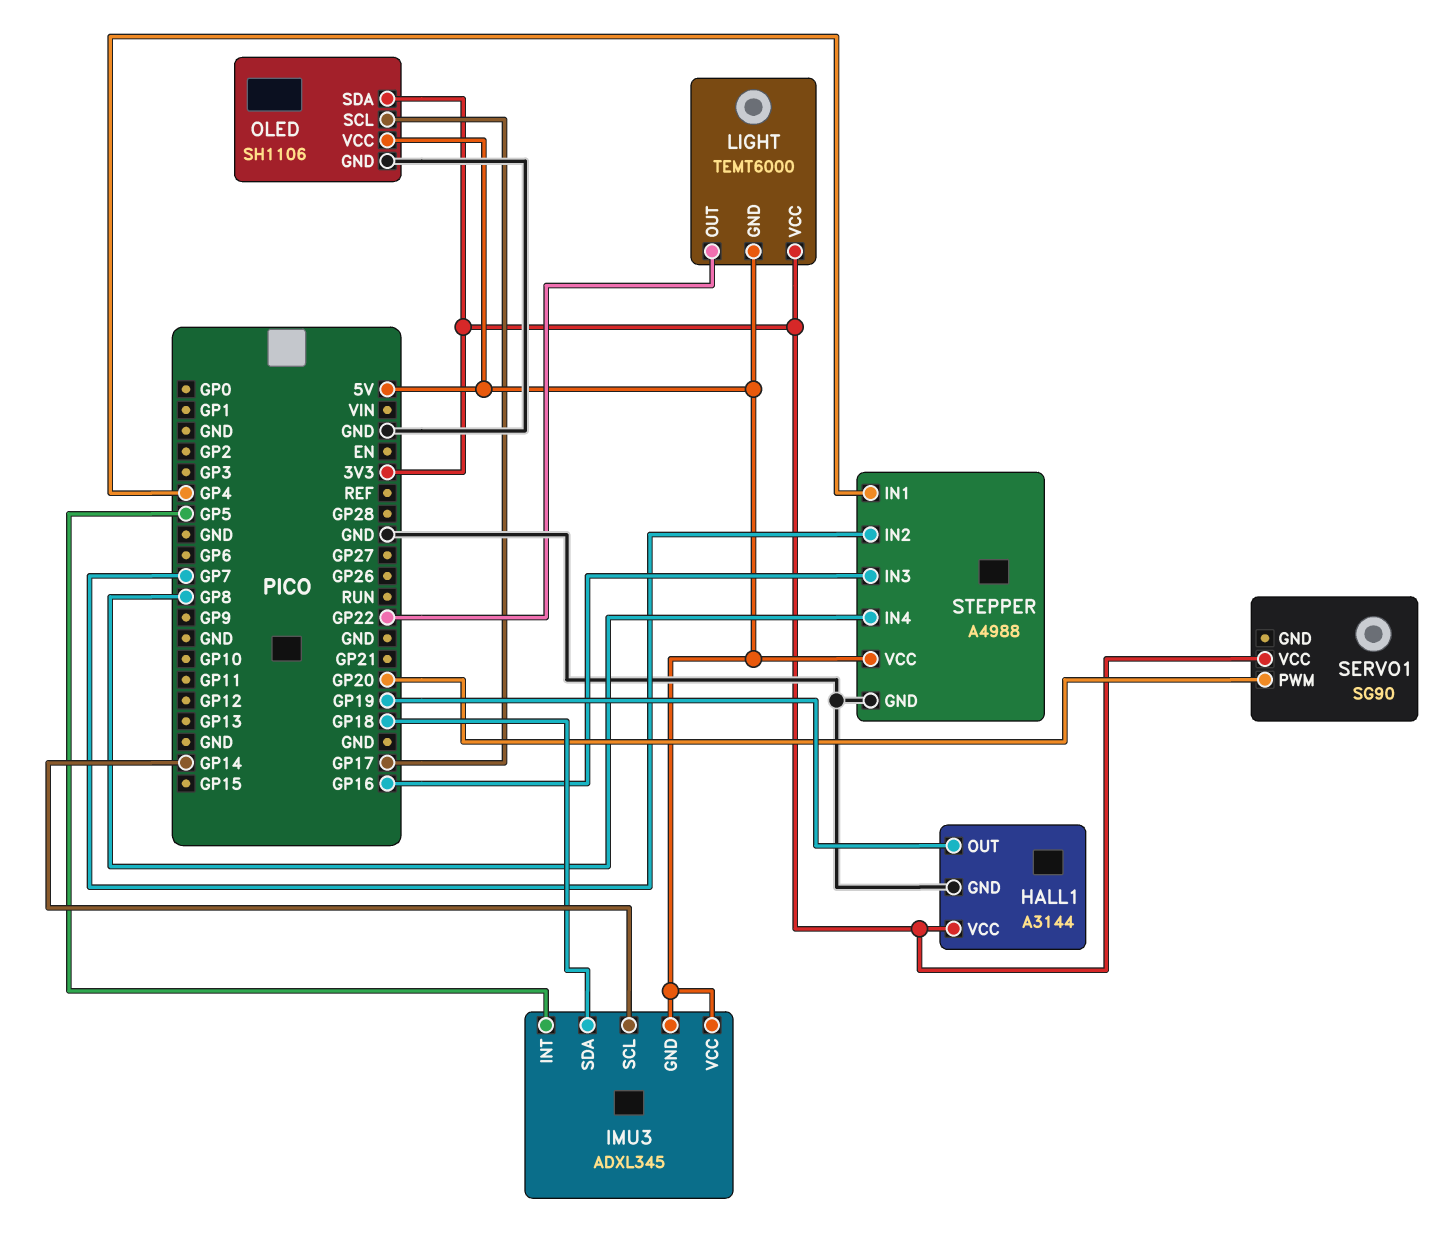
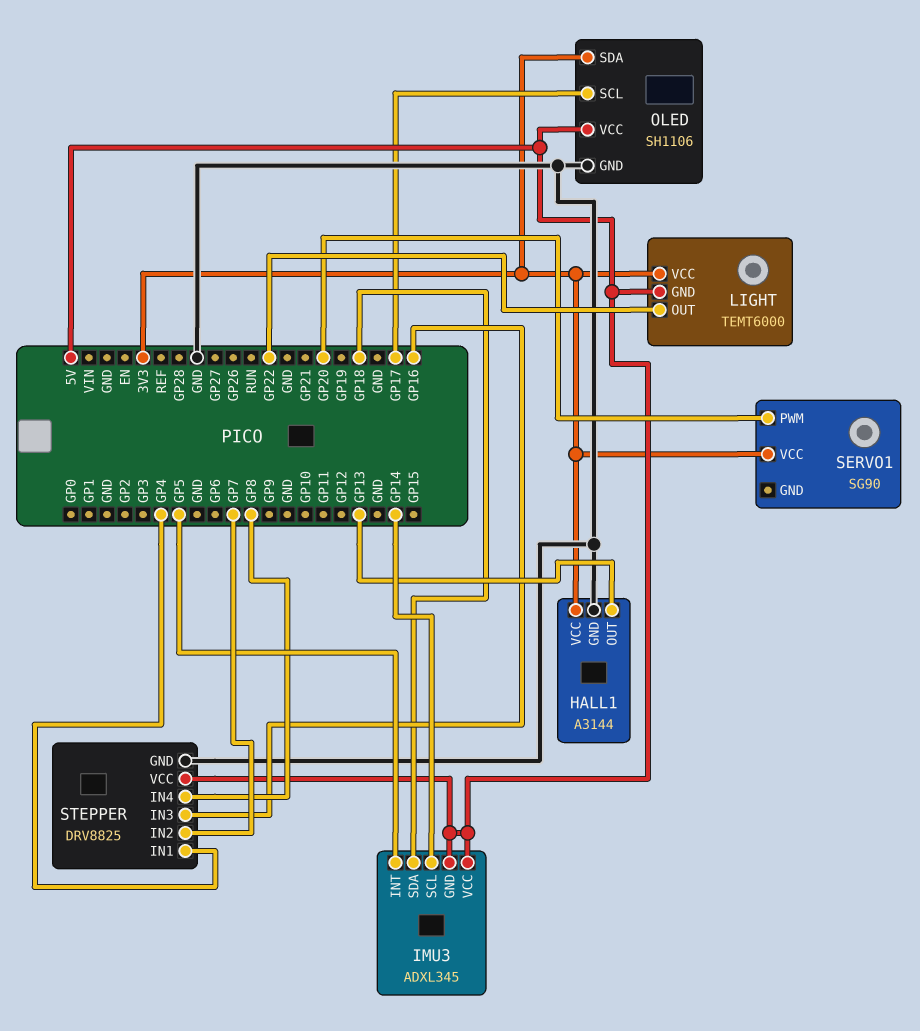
HALL1 pin OUT: GP19 -> GP13
STEPPER: A4988 -> DRV8825

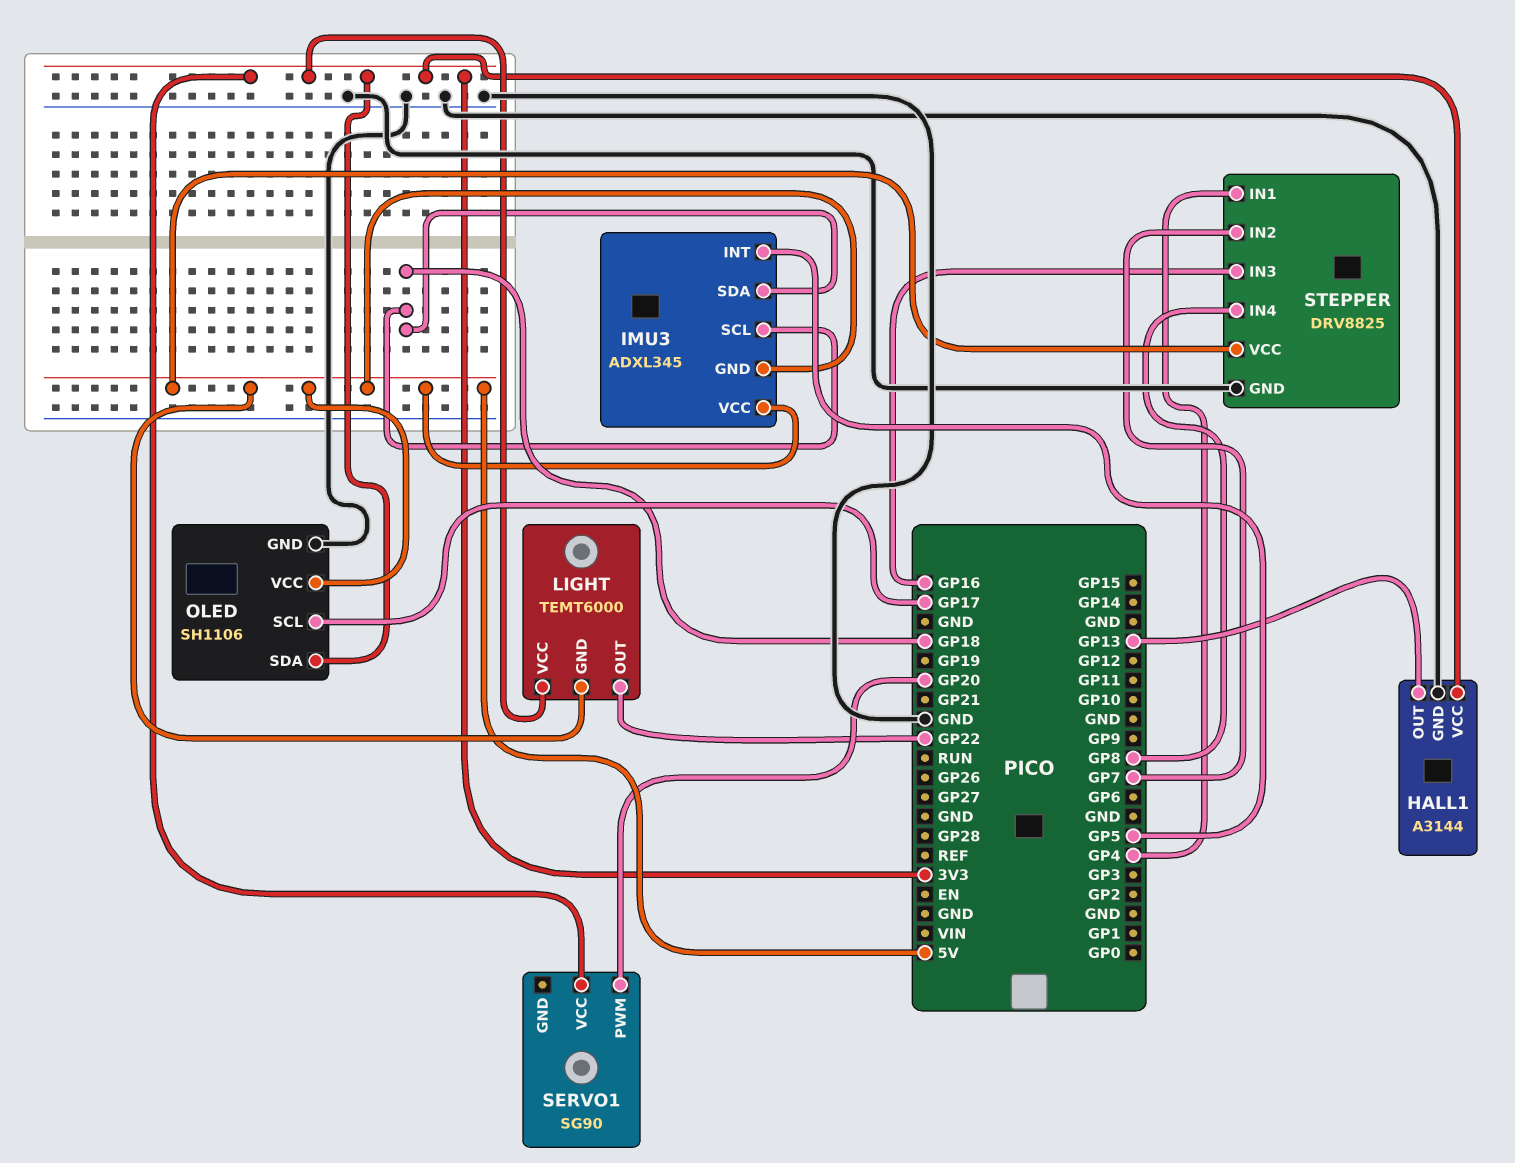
IMU3 pin SCL: GP14 -> GP18

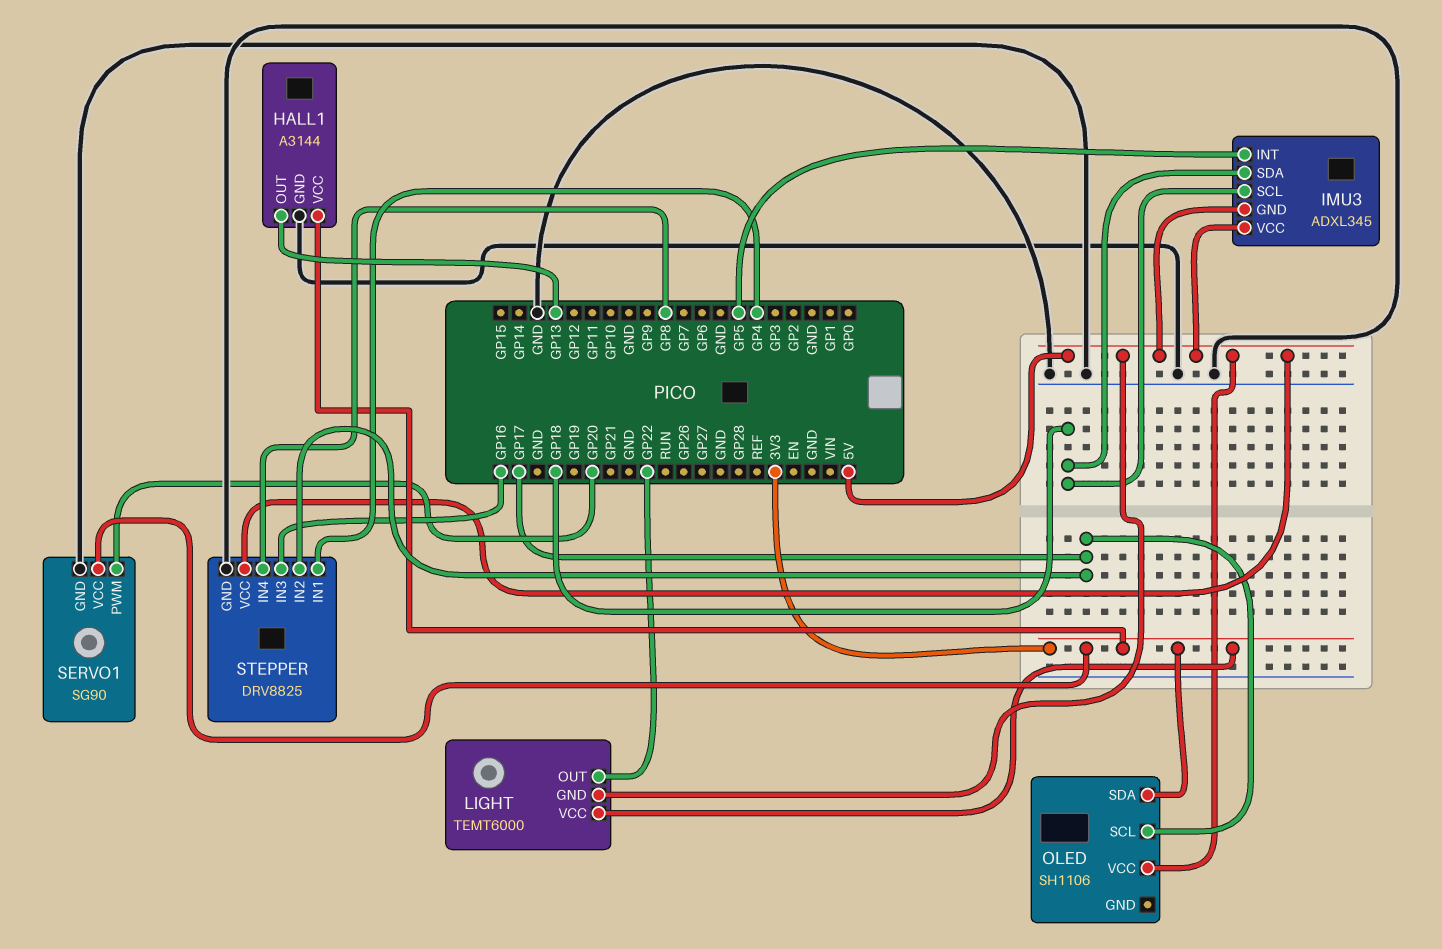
OLED pin GND: GND -> none
SERVO1 pin GND: none -> GND
STEPPER pin IN2: GP7 -> GP17

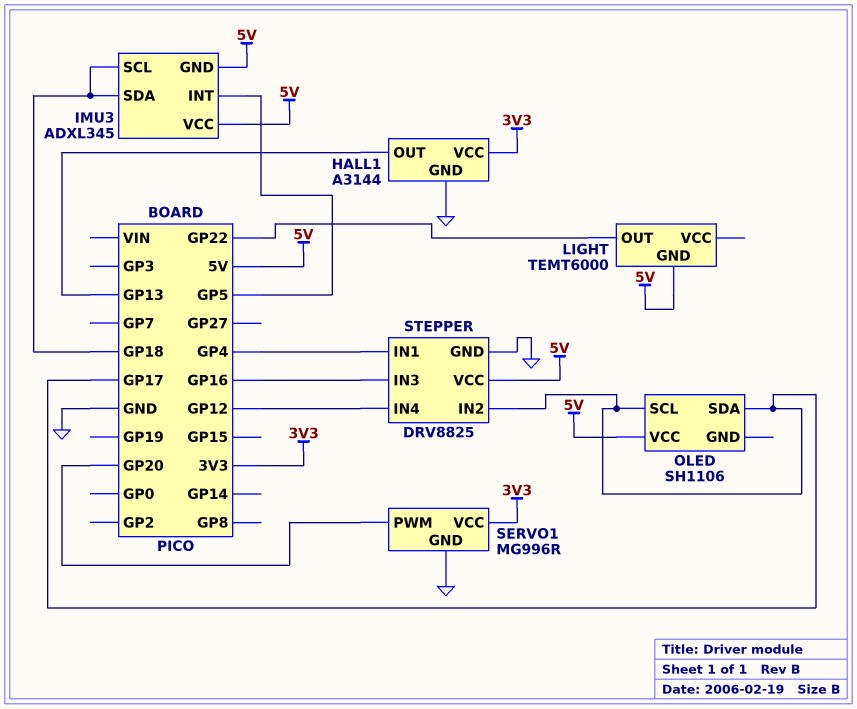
LIGHT pin VCC: 3V3 -> none
OLED pin SDA: 3V3 -> GP17
SERVO1: SG90 -> MG996R
STEPPER pin IN4: GP8 -> GP12

